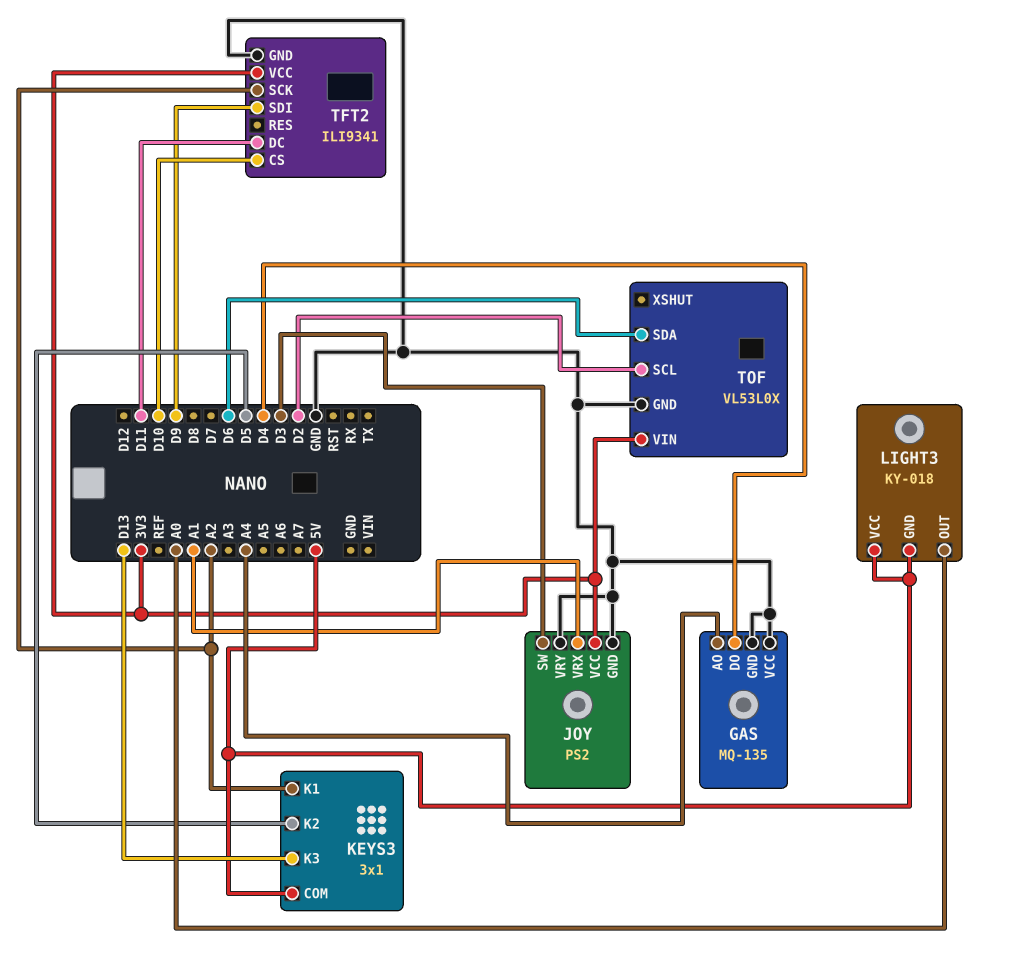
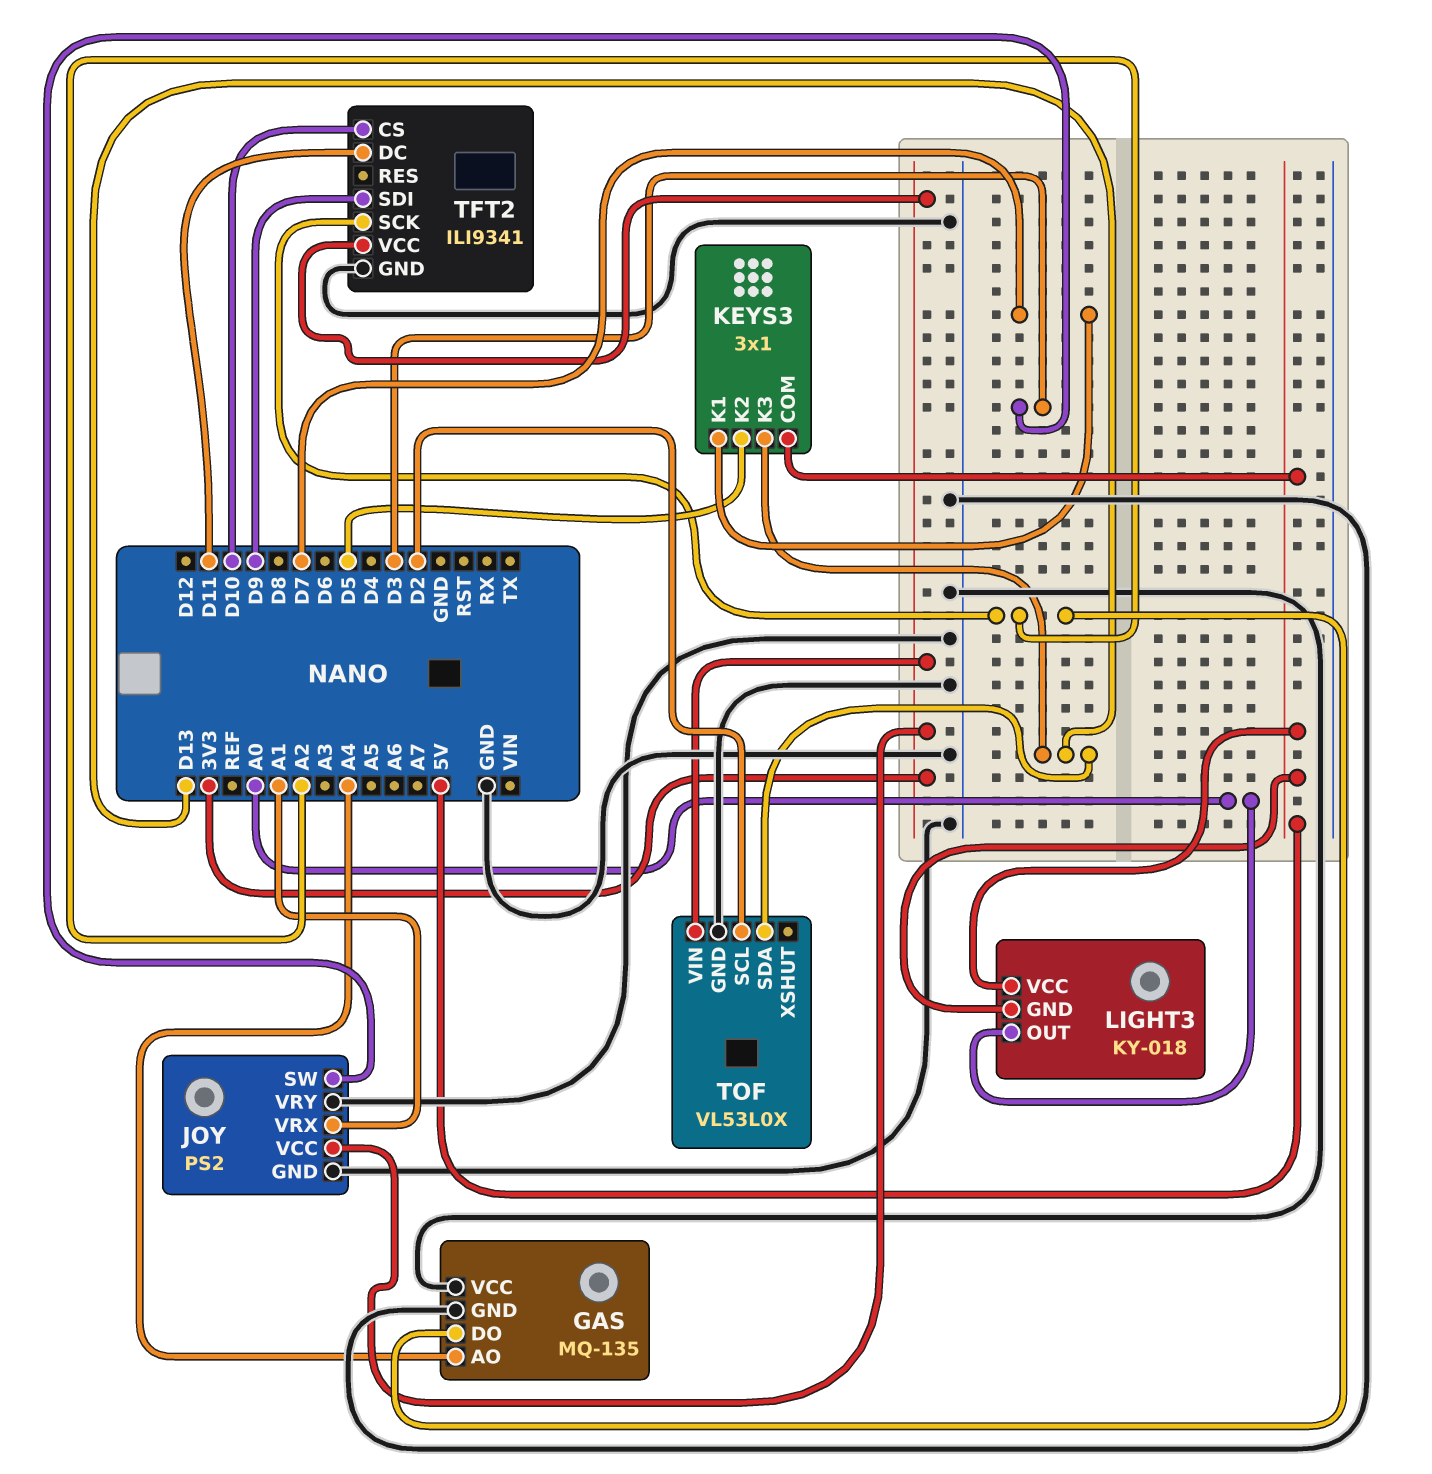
GAS pin DO: D4 -> A2
KEYS3 pin K1: A2 -> D7
TOF pin SDA: D6 -> D13

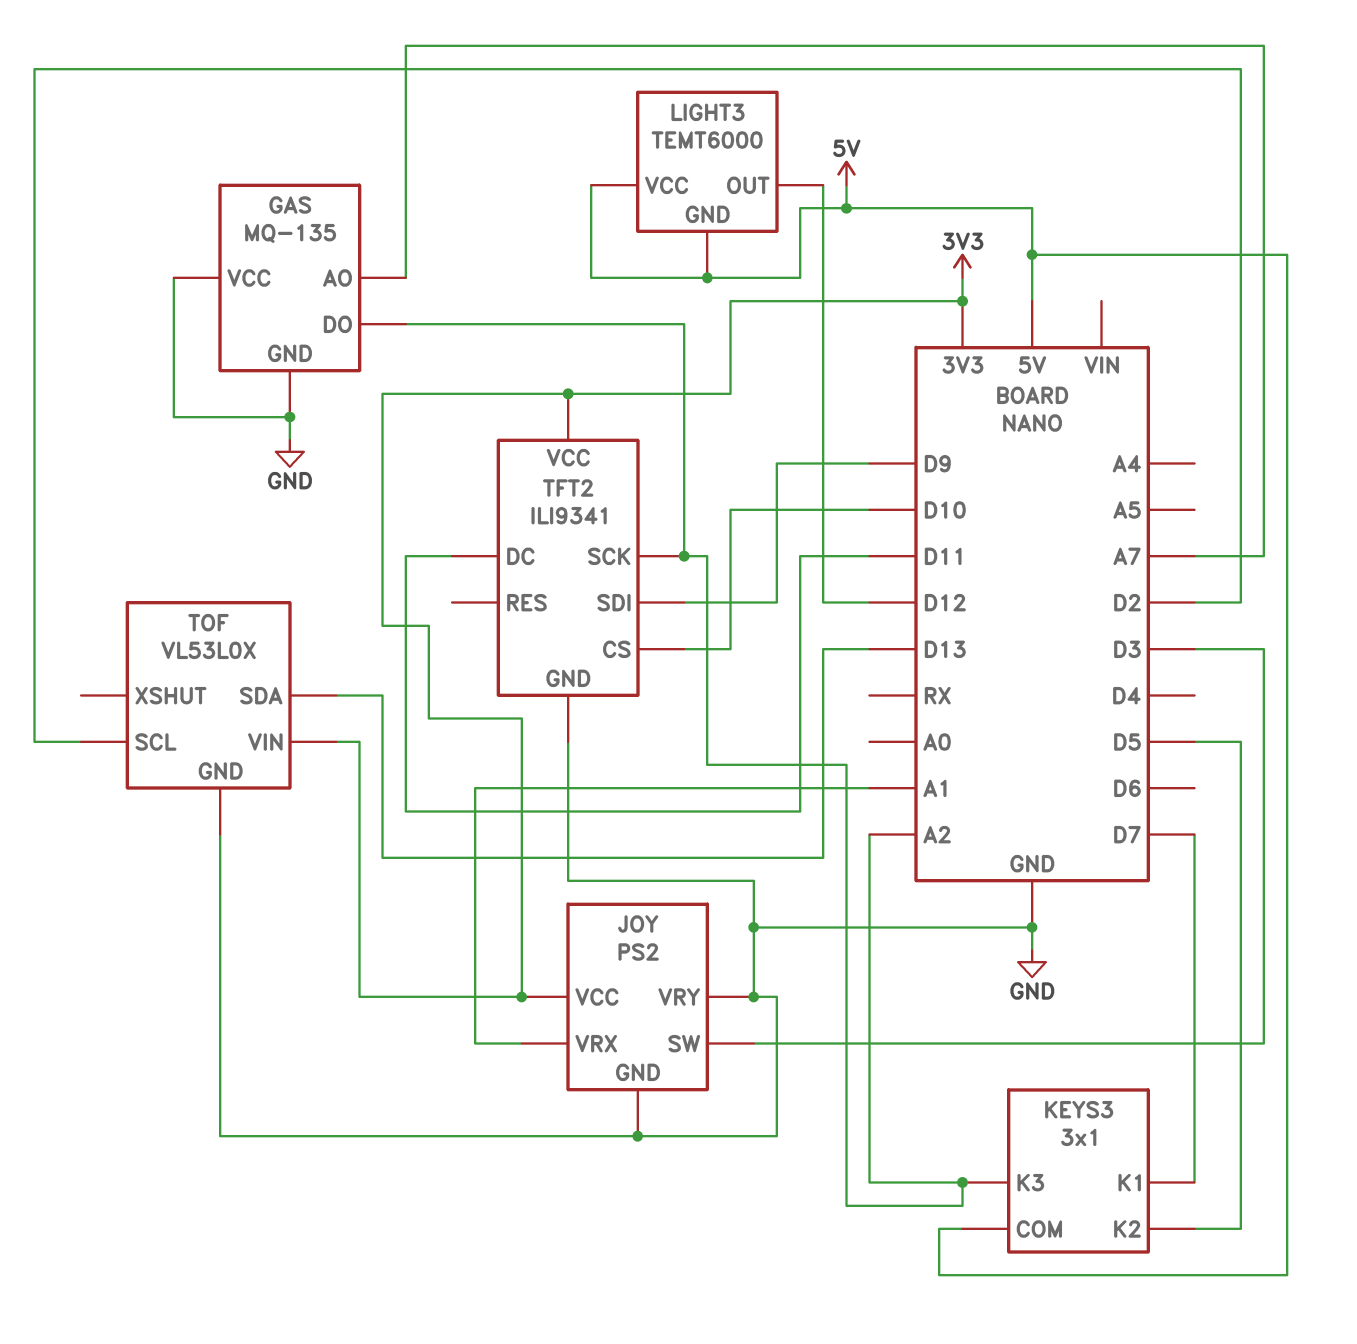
GAS pin AO: A4 -> A7
KEYS3 pin K3: D13 -> A2
LIGHT3: KY-018 -> TEMT6000
LIGHT3 pin OUT: A0 -> D12

